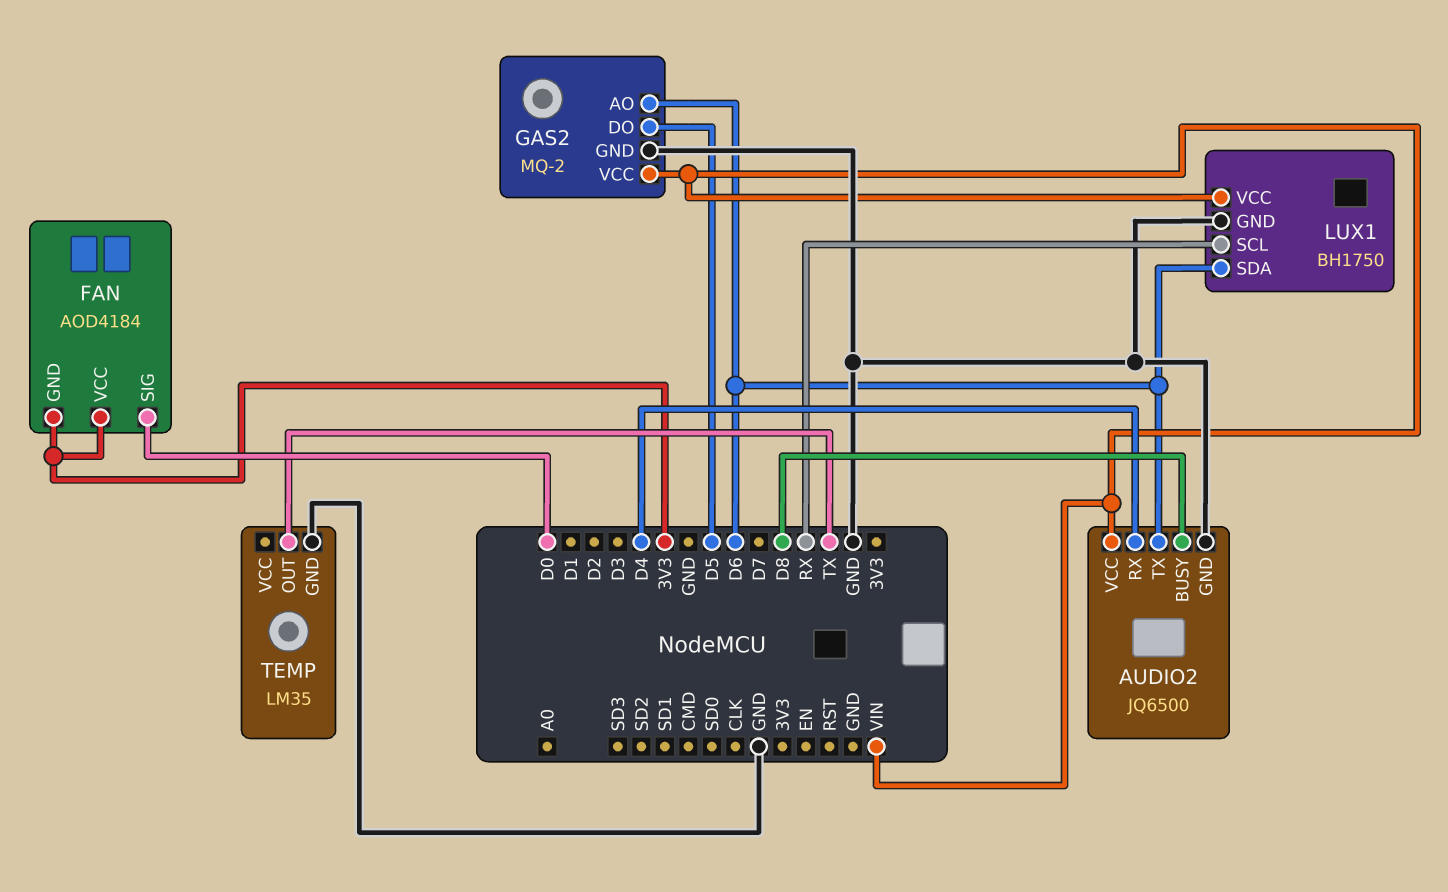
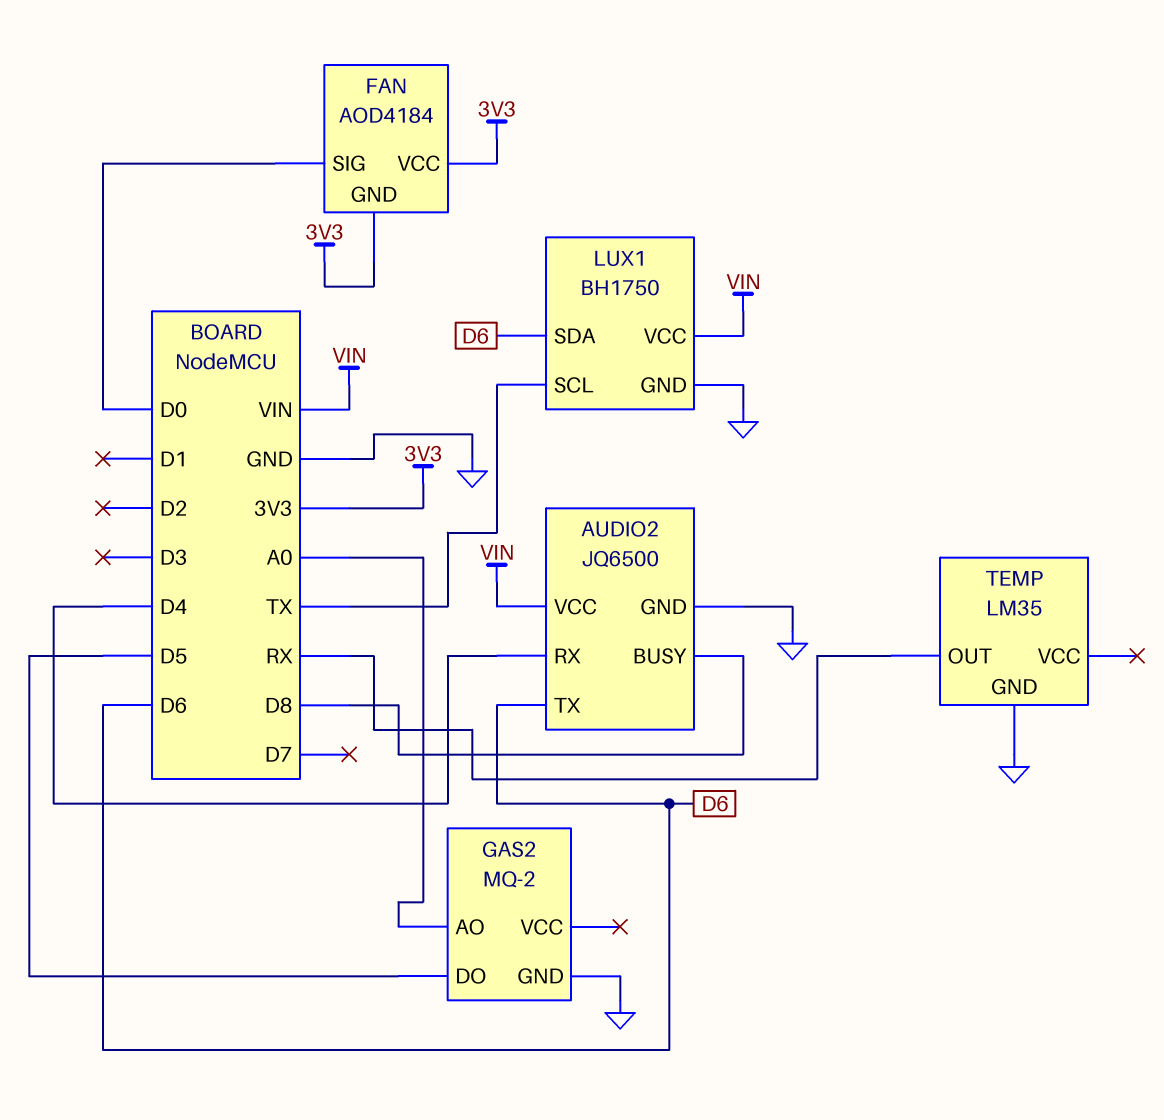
GAS2 pin AO: D6 -> A0
GAS2 pin VCC: VIN -> none
LUX1 pin SCL: RX -> TX
TEMP pin OUT: TX -> RX

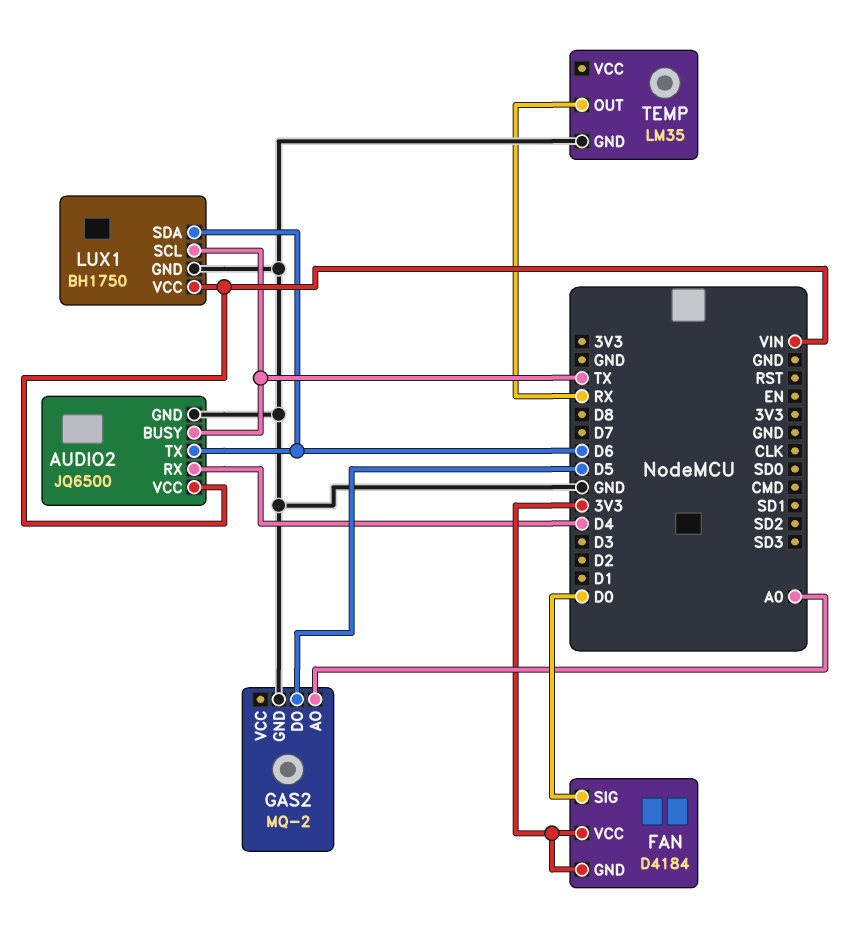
AUDIO2 pin BUSY: D8 -> TX
FAN: AOD4184 -> D4184

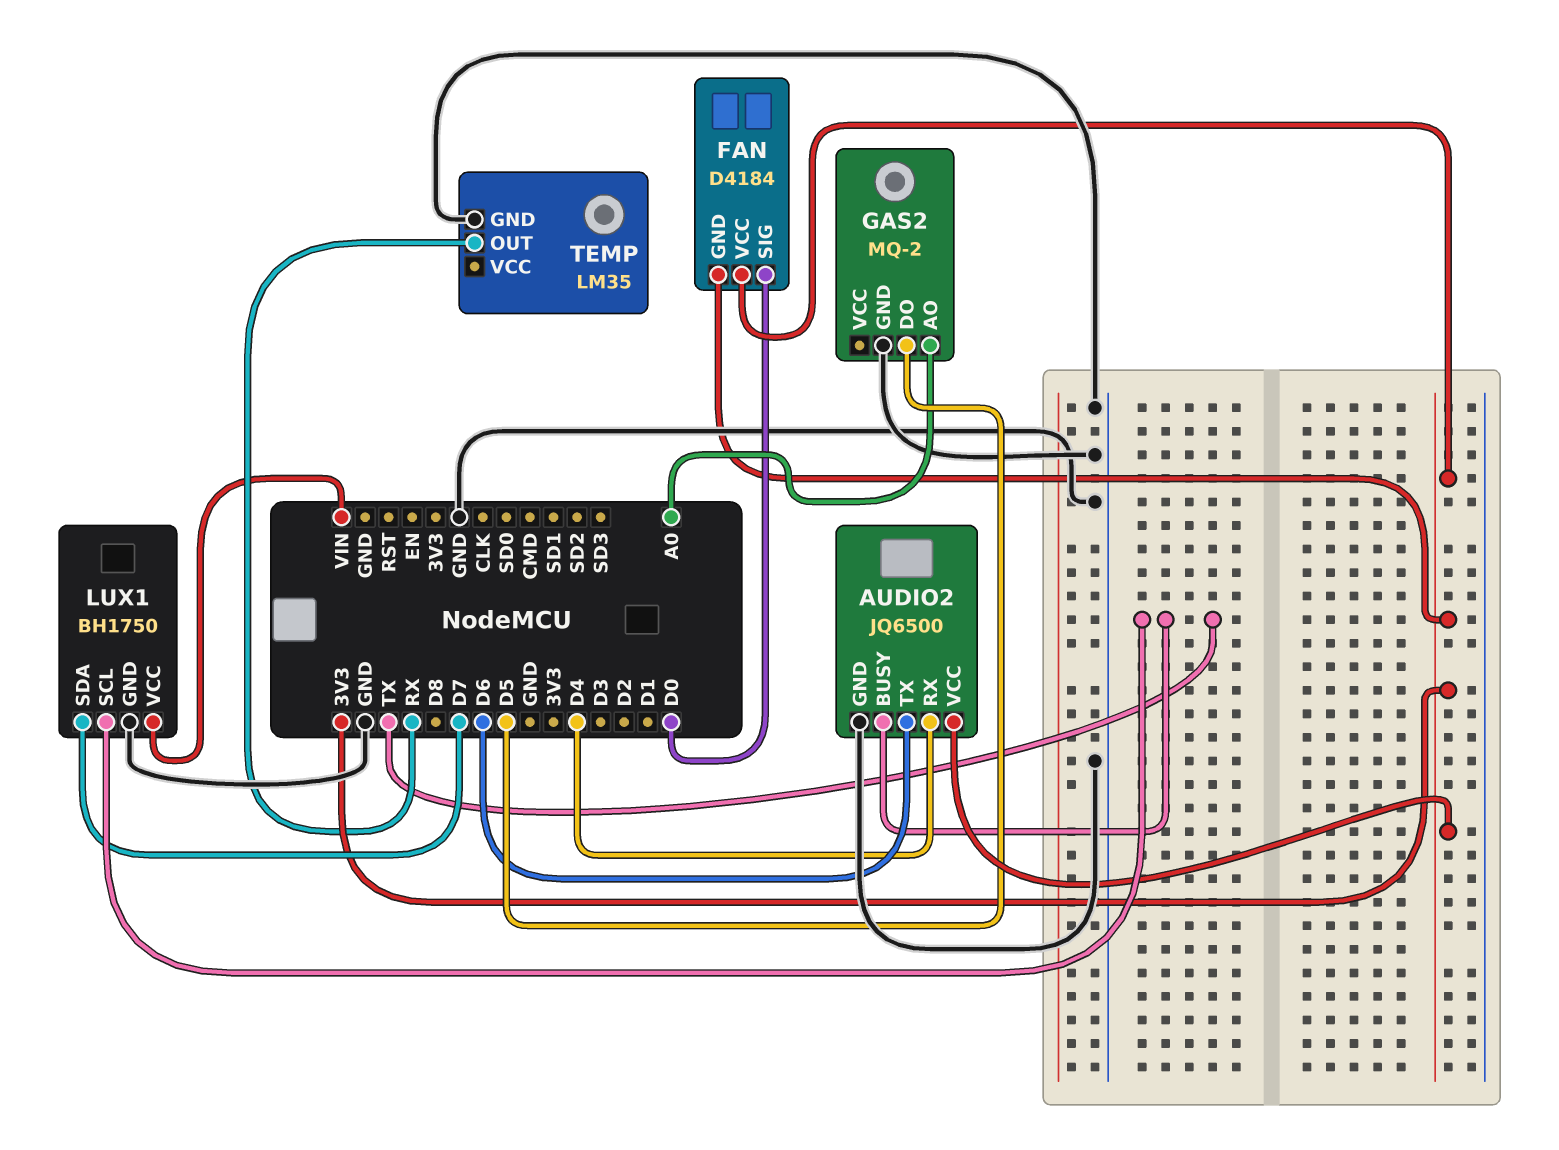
AUDIO2 pin VCC: VIN -> 3V3
LUX1 pin SDA: D6 -> D7

